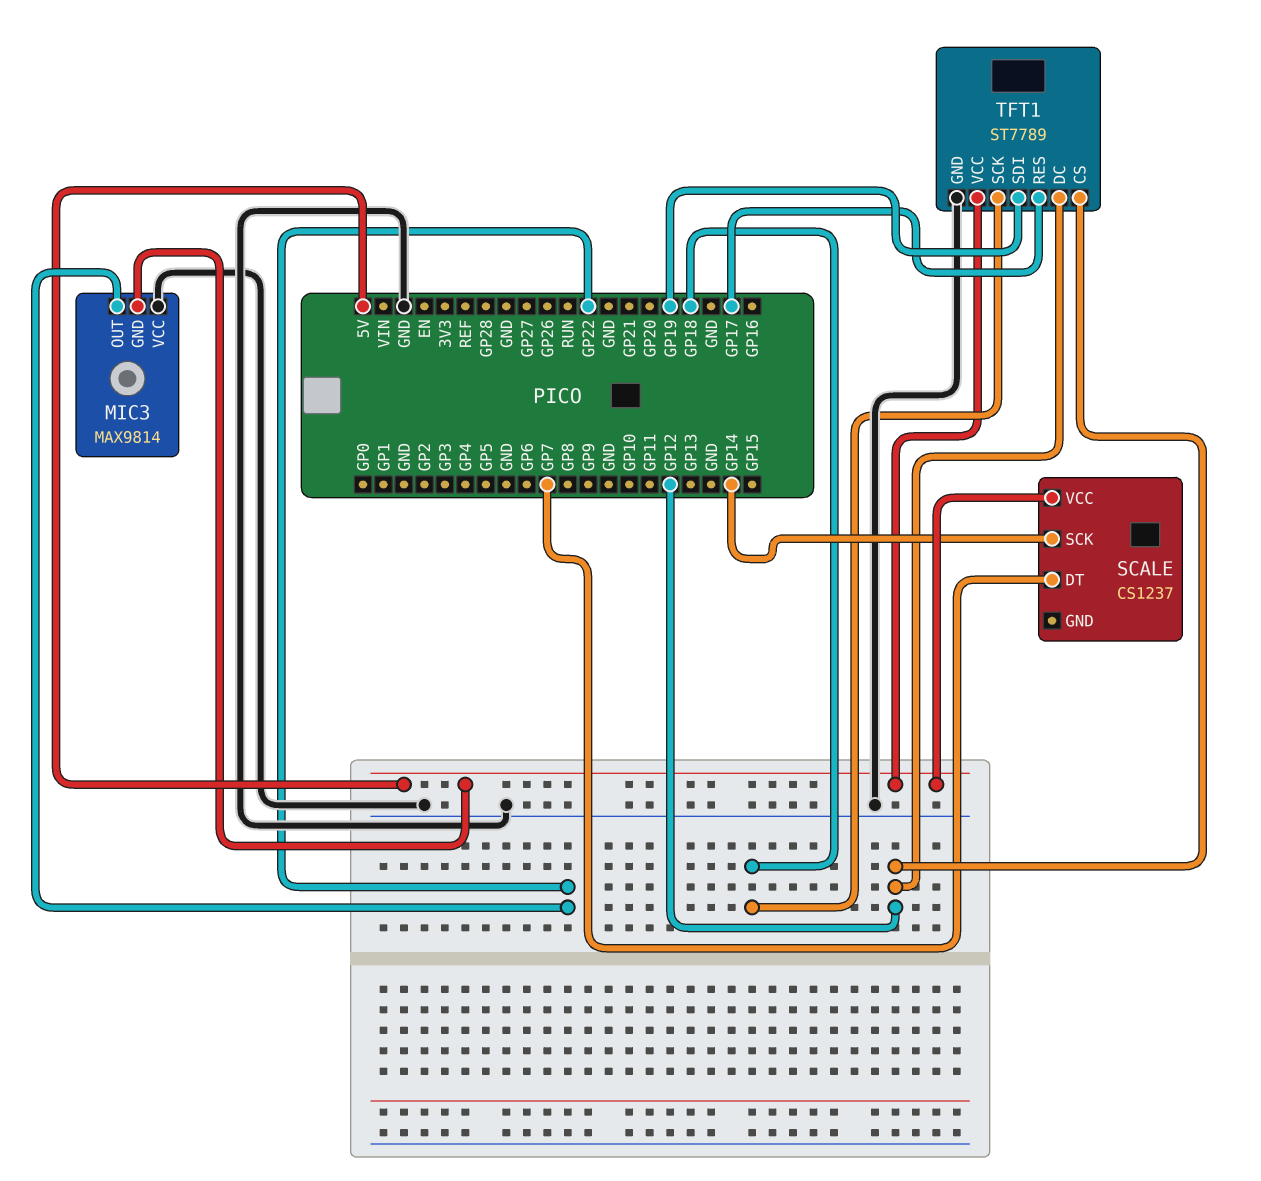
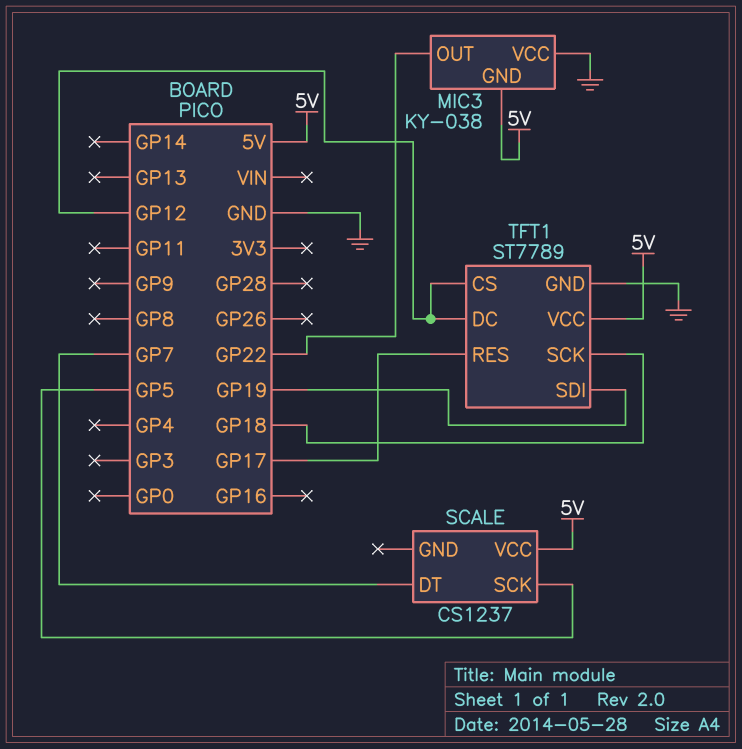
MIC3: MAX9814 -> KY-038
SCALE pin SCK: GP14 -> GP5

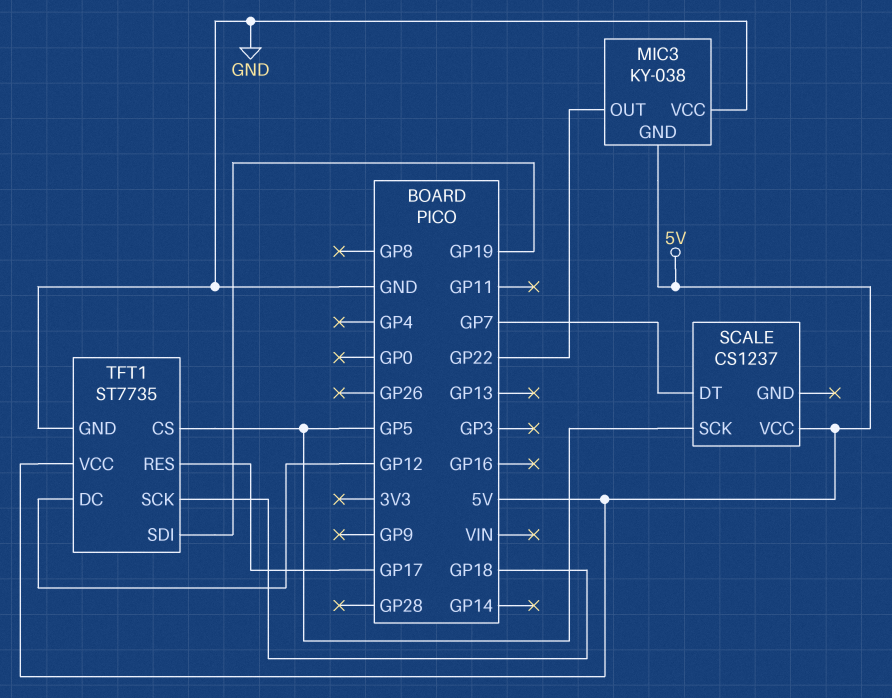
TFT1: ST7789 -> ST7735
TFT1 pin CS: GP12 -> GP5

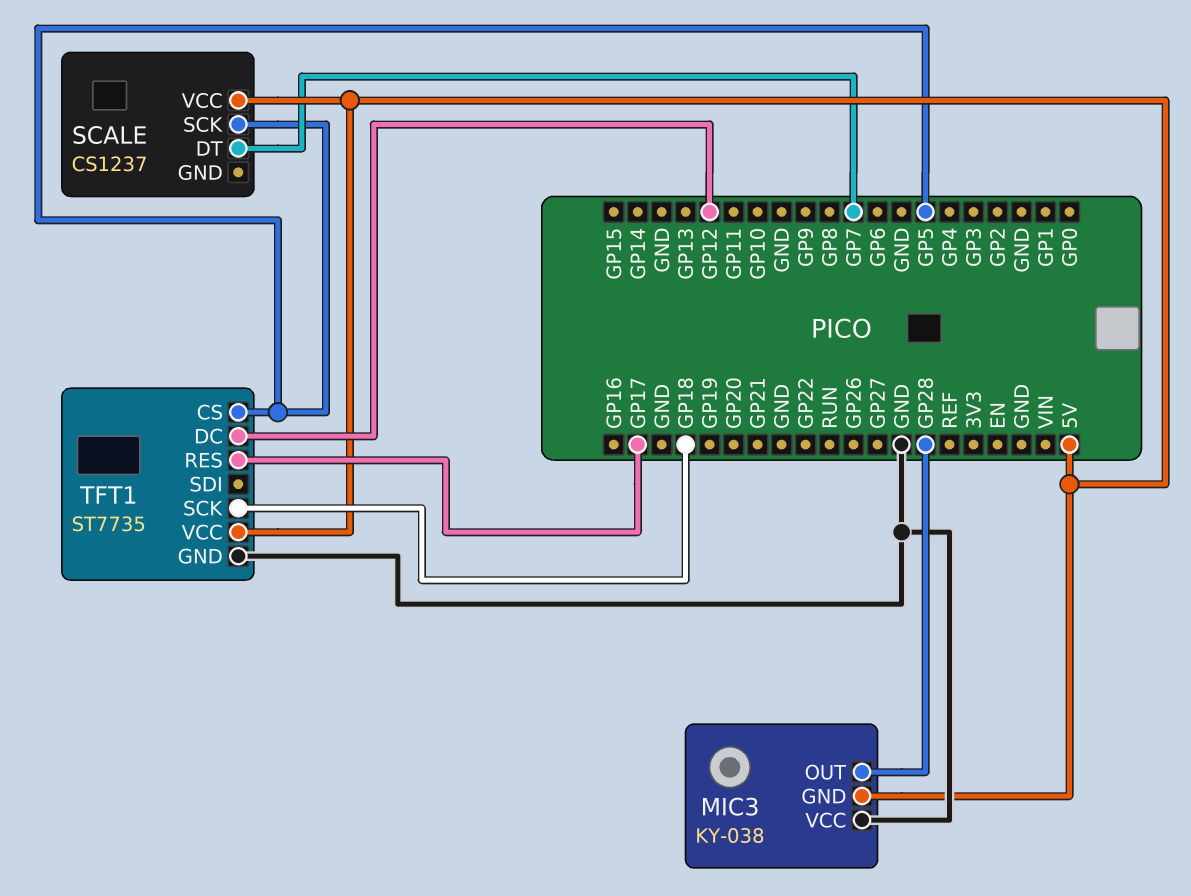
MIC3 pin OUT: GP22 -> GP28
TFT1 pin SDI: GP19 -> none

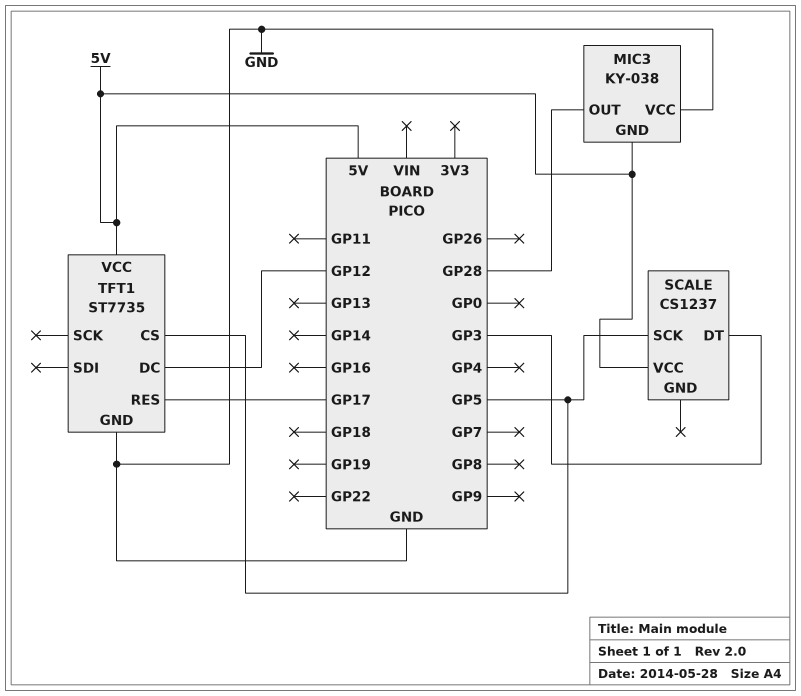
SCALE pin DT: GP7 -> GP3
TFT1 pin SCK: GP18 -> none

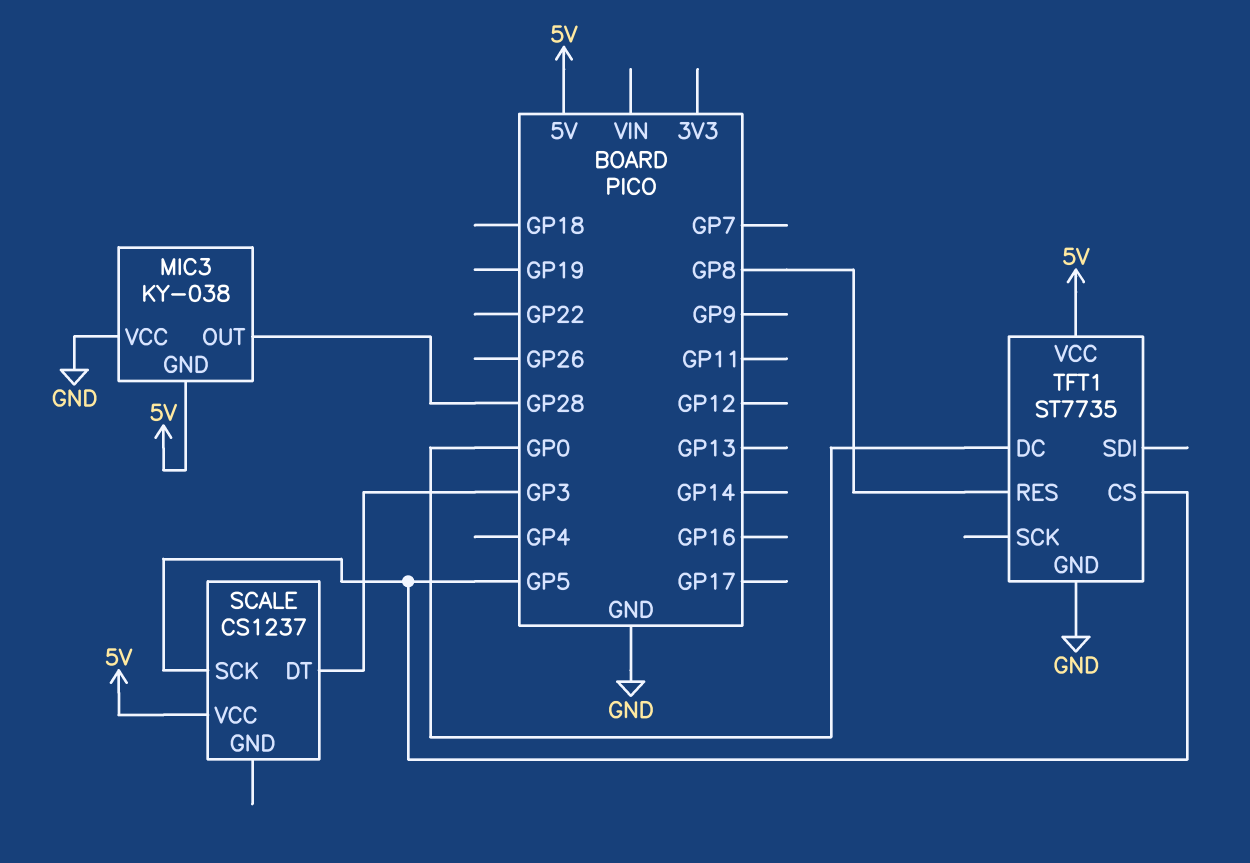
TFT1 pin DC: GP12 -> GP0
TFT1 pin RES: GP17 -> GP8

